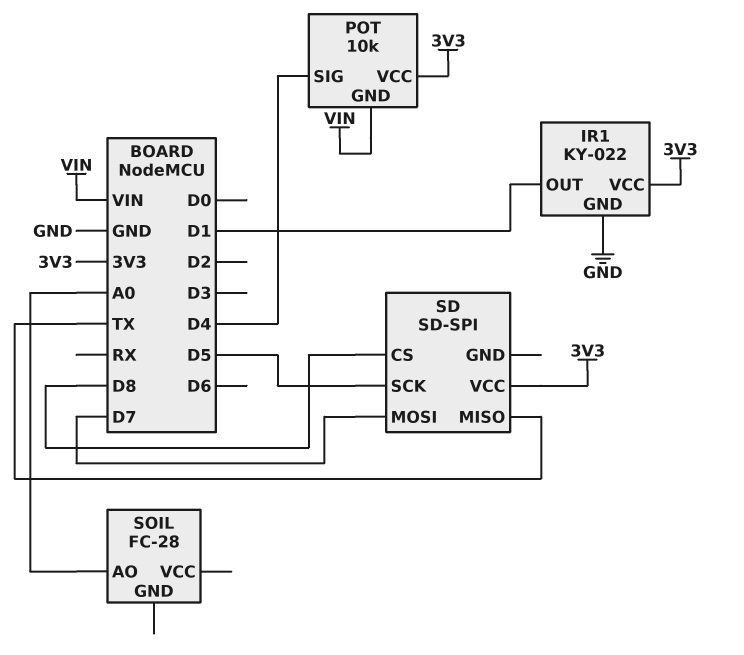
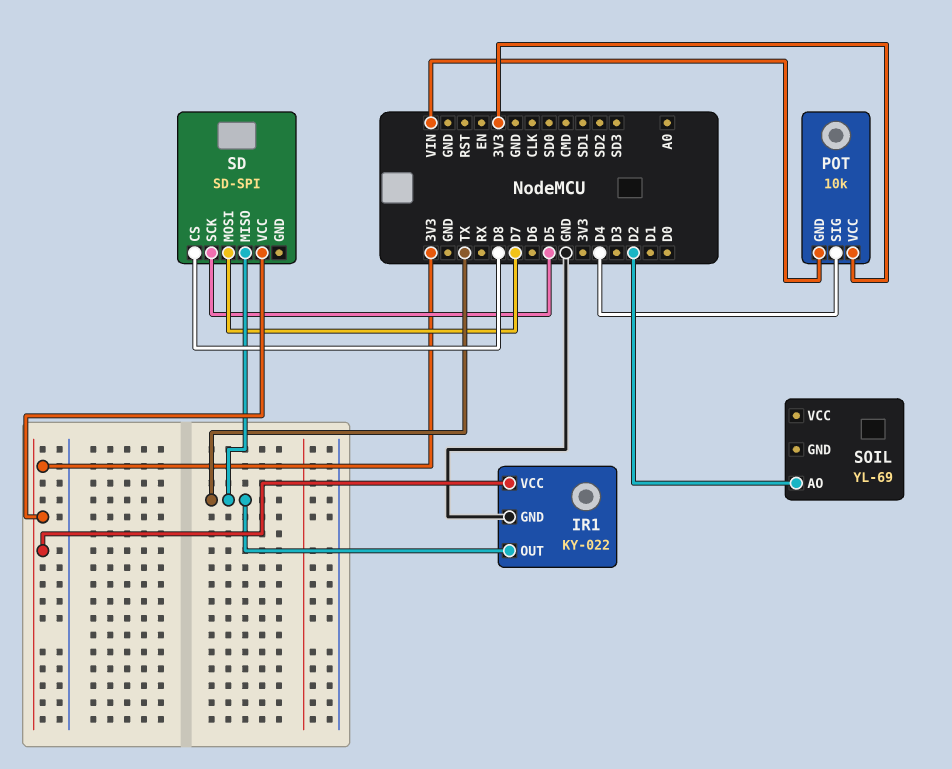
IR1 pin OUT: D1 -> TX
SOIL: FC-28 -> YL-69
SOIL pin AO: A0 -> D2

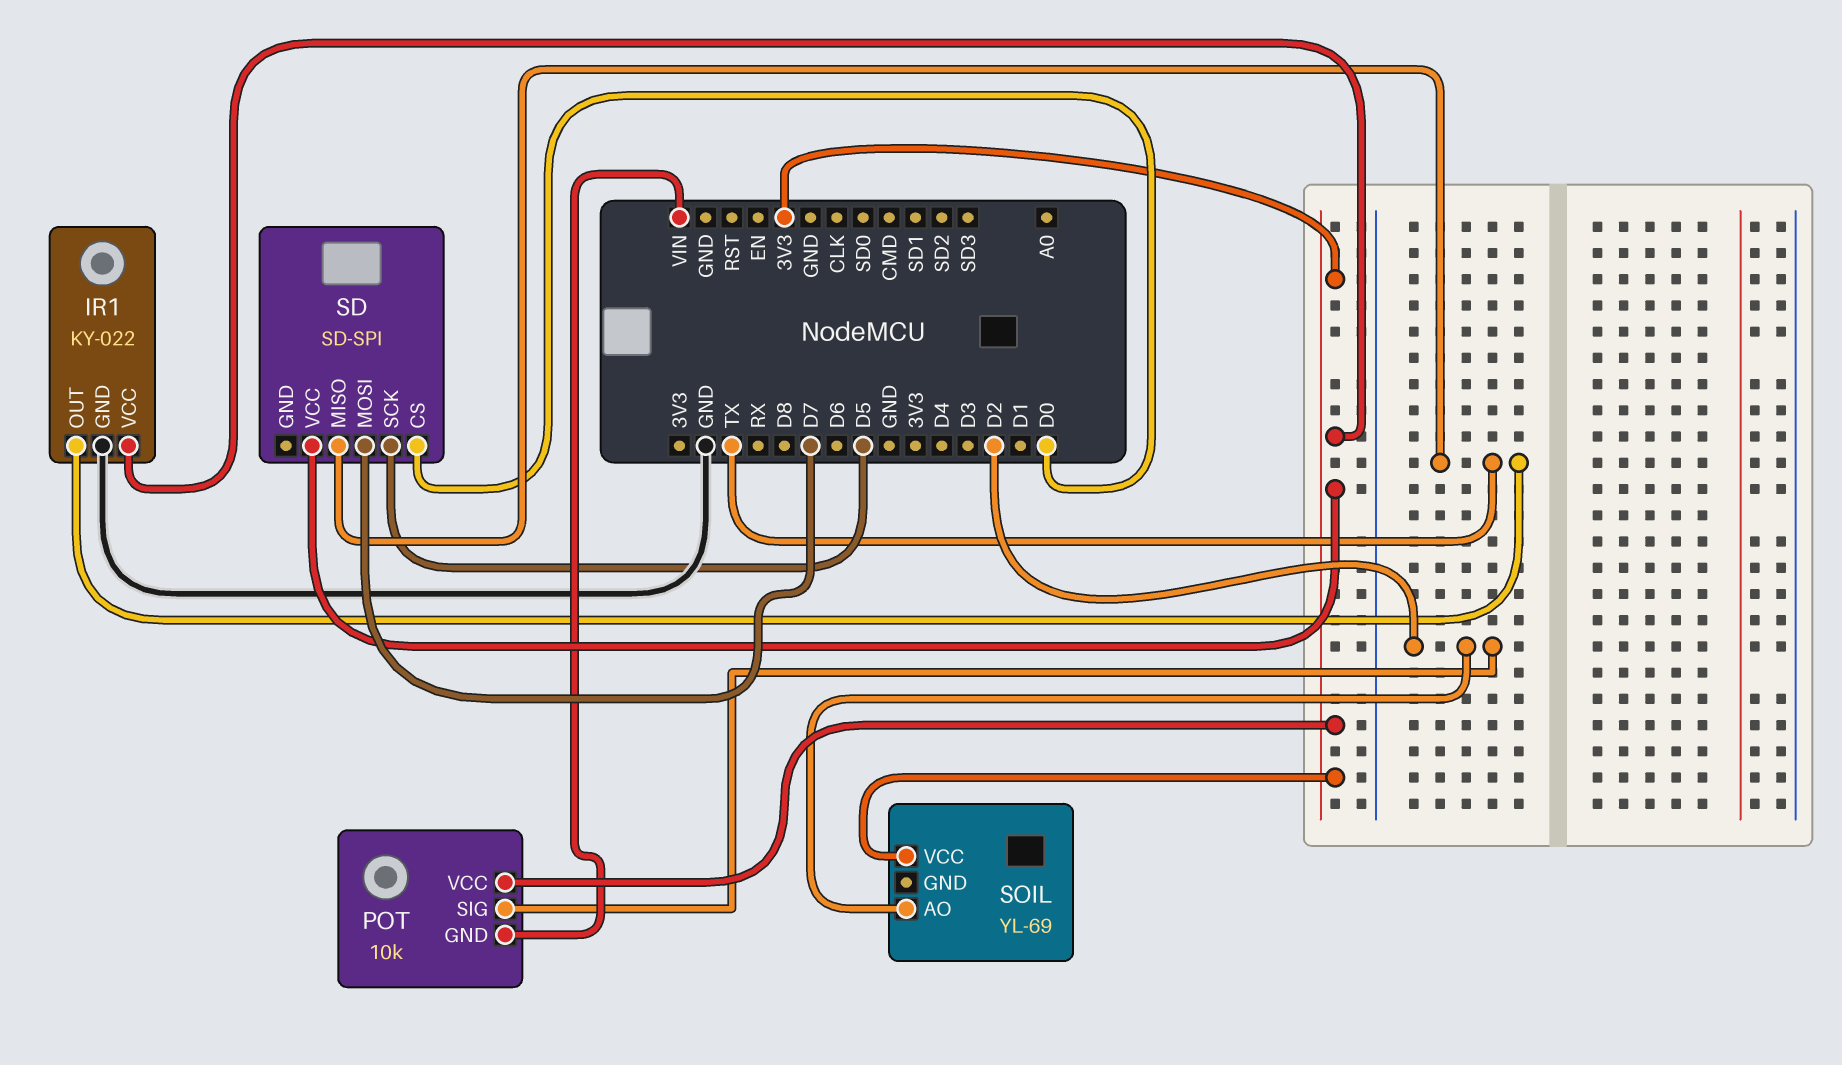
POT pin SIG: D4 -> D2
SD pin CS: D8 -> D0
SOIL pin VCC: none -> 3V3

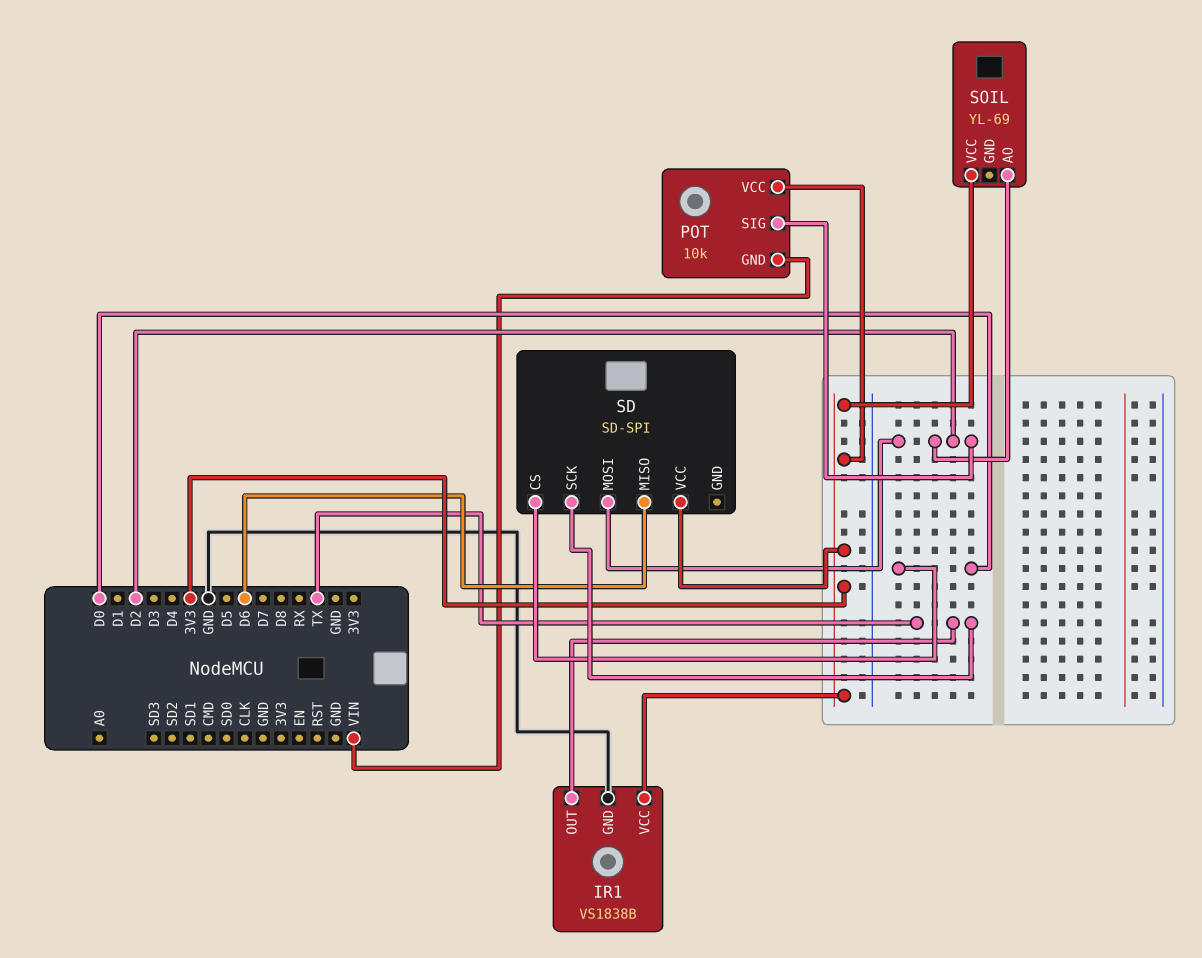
IR1: KY-022 -> VS1838B
SD pin MISO: TX -> D6
SD pin MOSI: D7 -> D2
SD pin SCK: D5 -> TX

